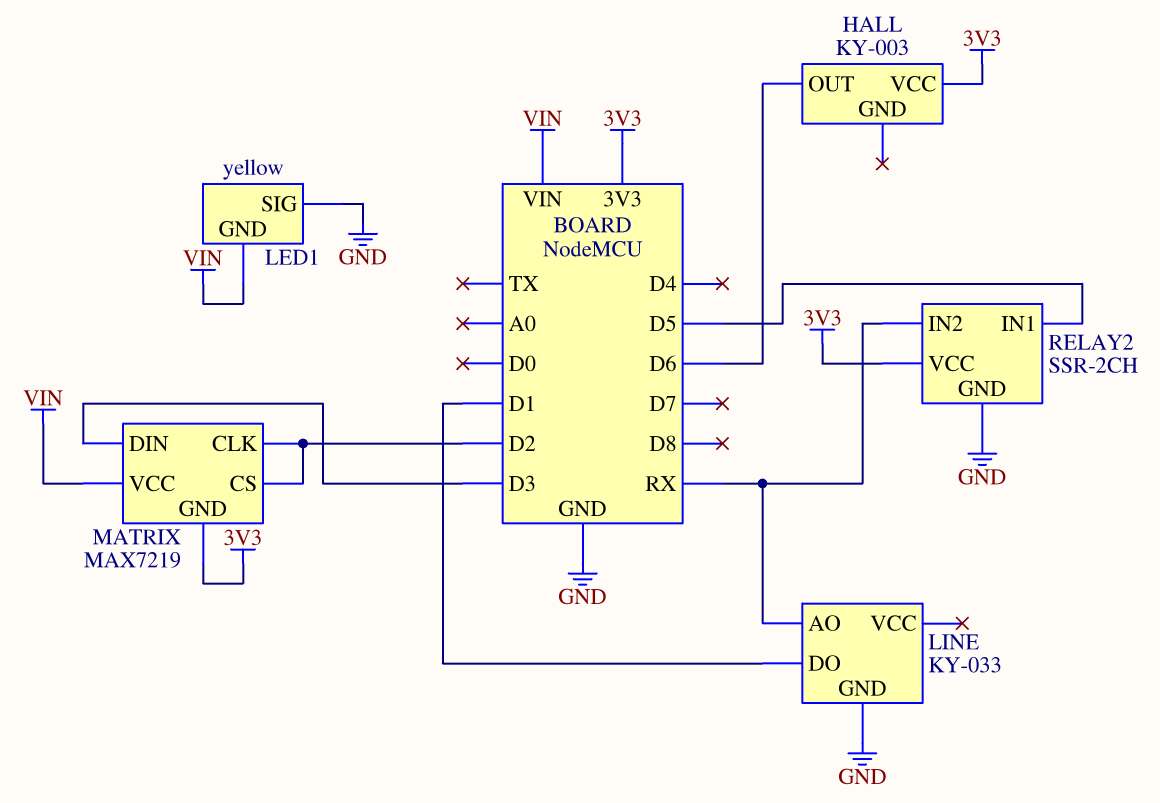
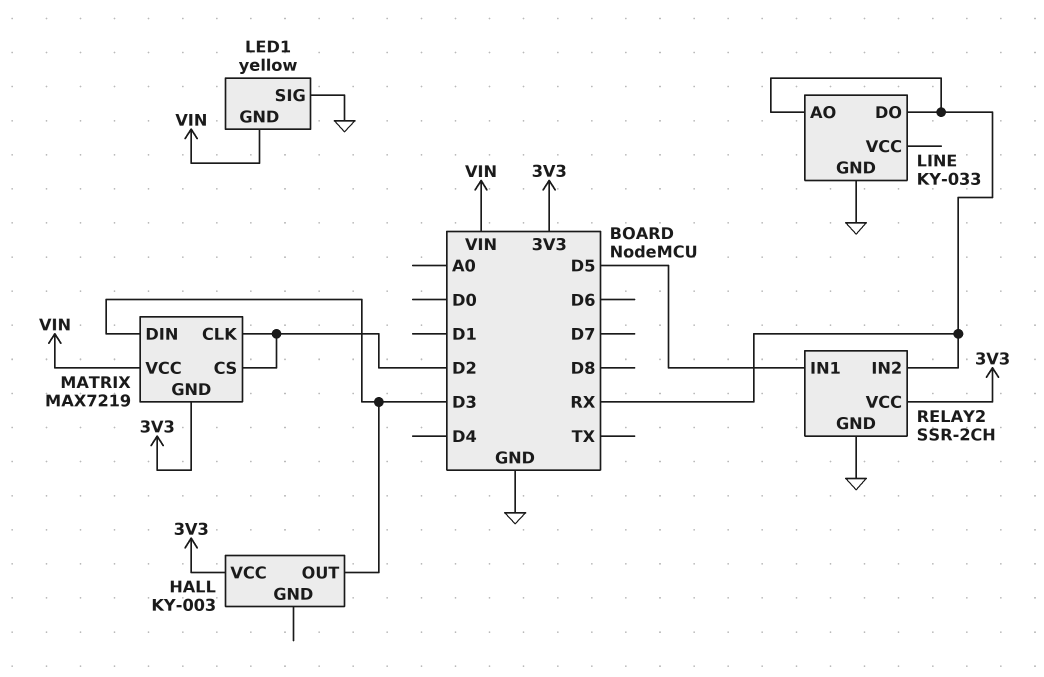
HALL pin OUT: D6 -> D3
LINE pin DO: D1 -> RX

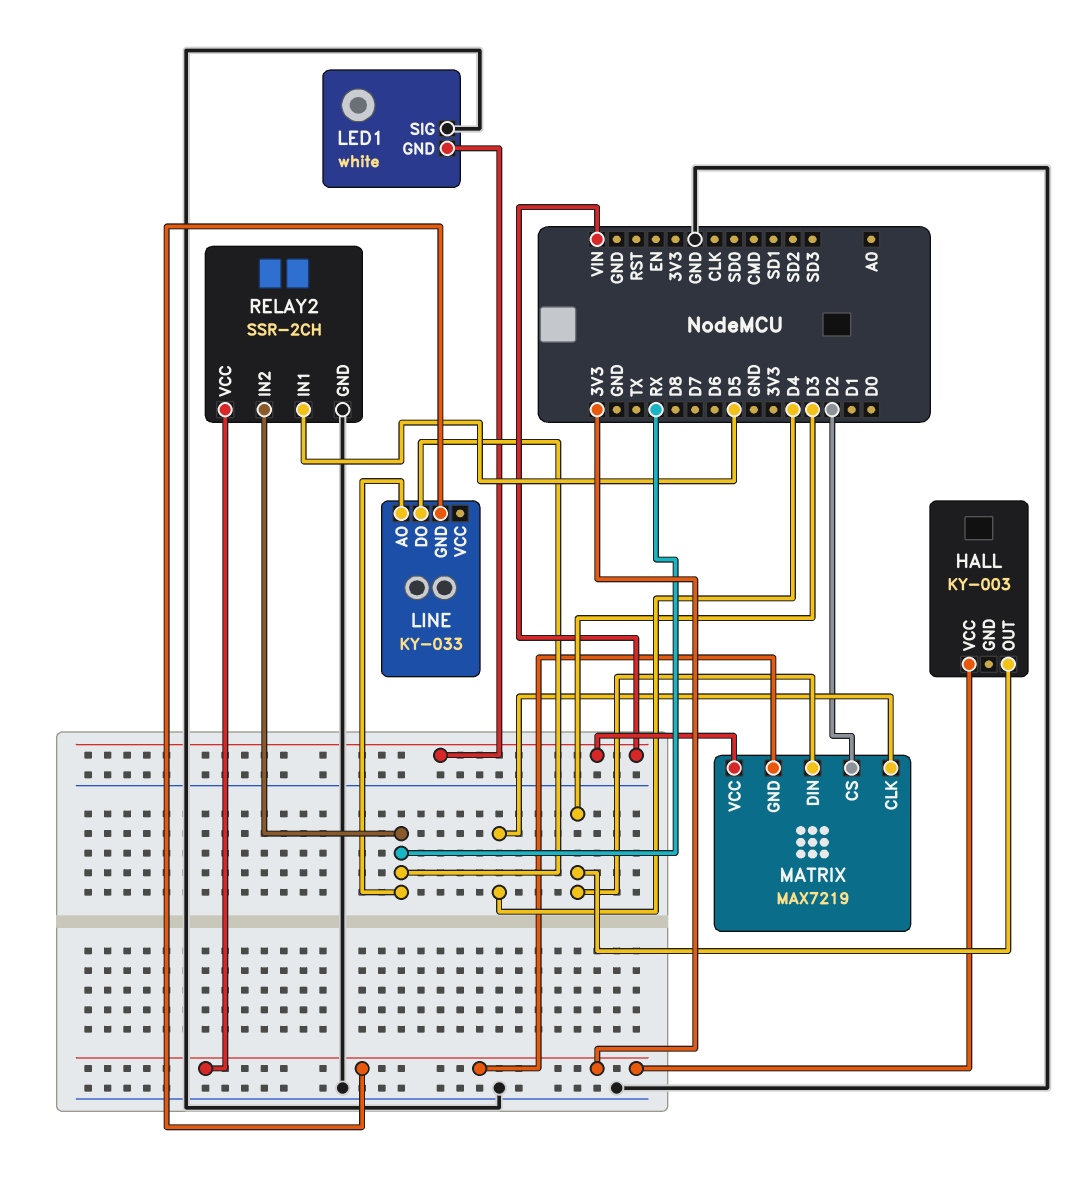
LED1: yellow -> white
LINE pin GND: GND -> 3V3
MATRIX pin CLK: D2 -> D4

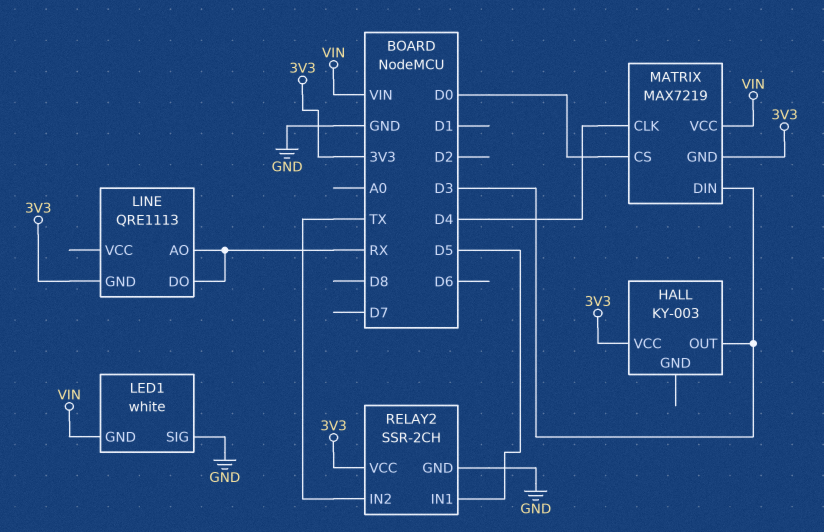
LINE: KY-033 -> QRE1113
MATRIX pin CS: D2 -> D0
RELAY2 pin IN2: RX -> TX

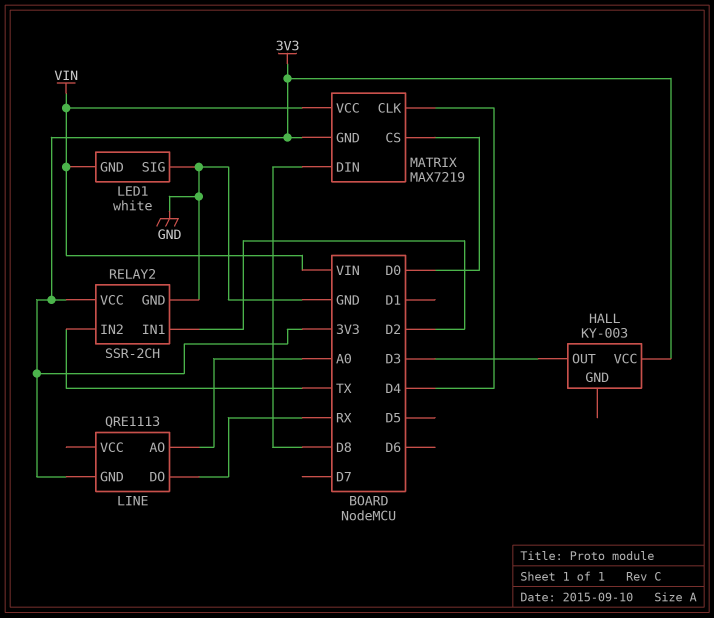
LINE pin AO: RX -> A0
MATRIX pin DIN: D3 -> D8
RELAY2 pin IN1: D5 -> D2

